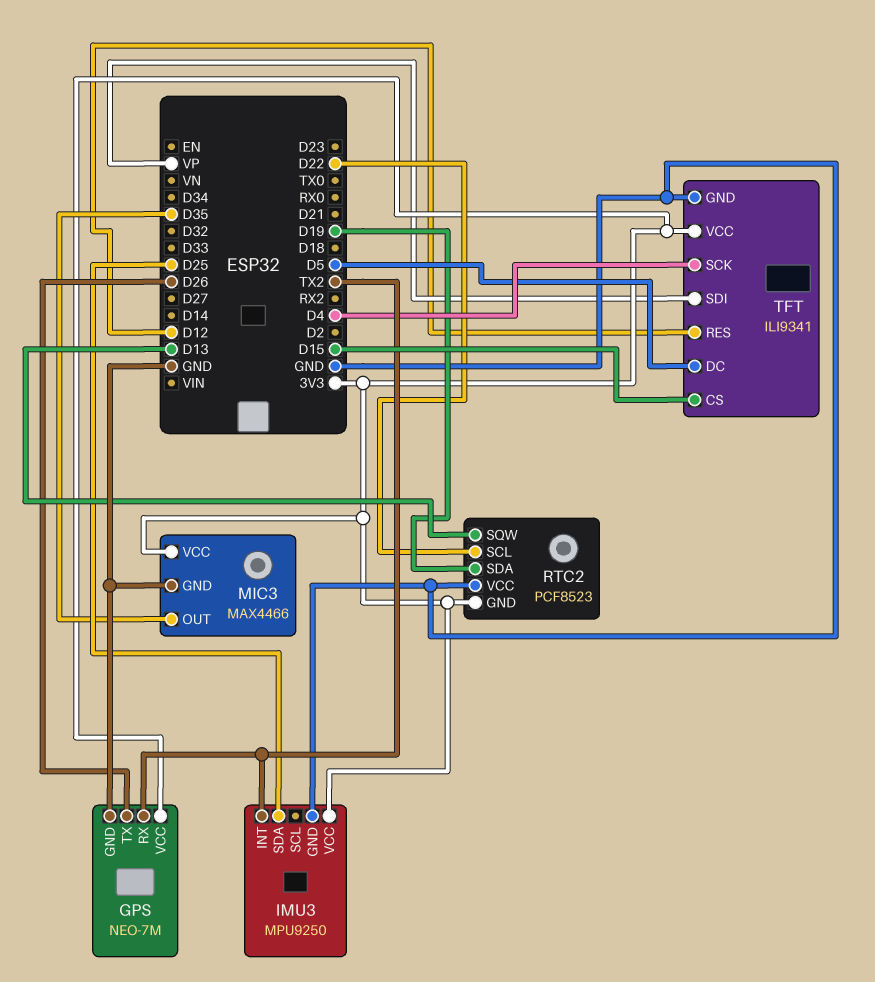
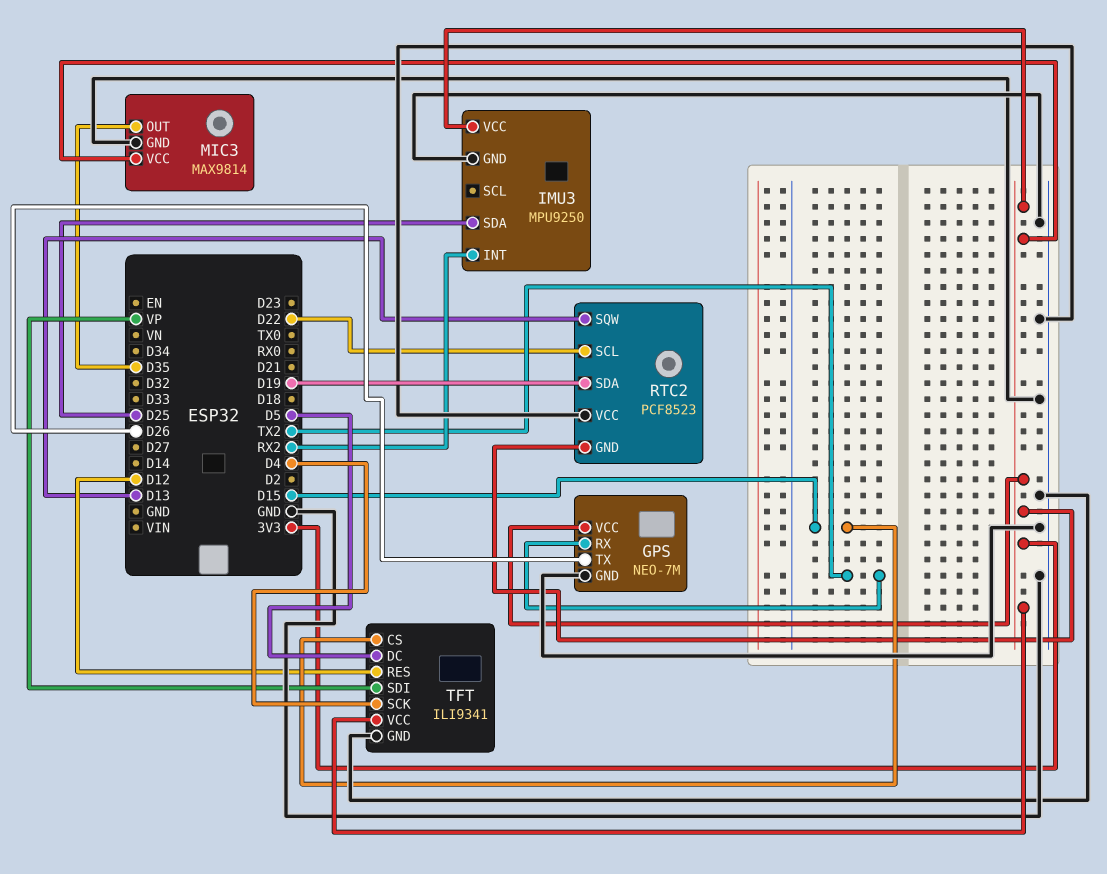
IMU3 pin INT: TX2 -> RX2
MIC3: MAX4466 -> MAX9814

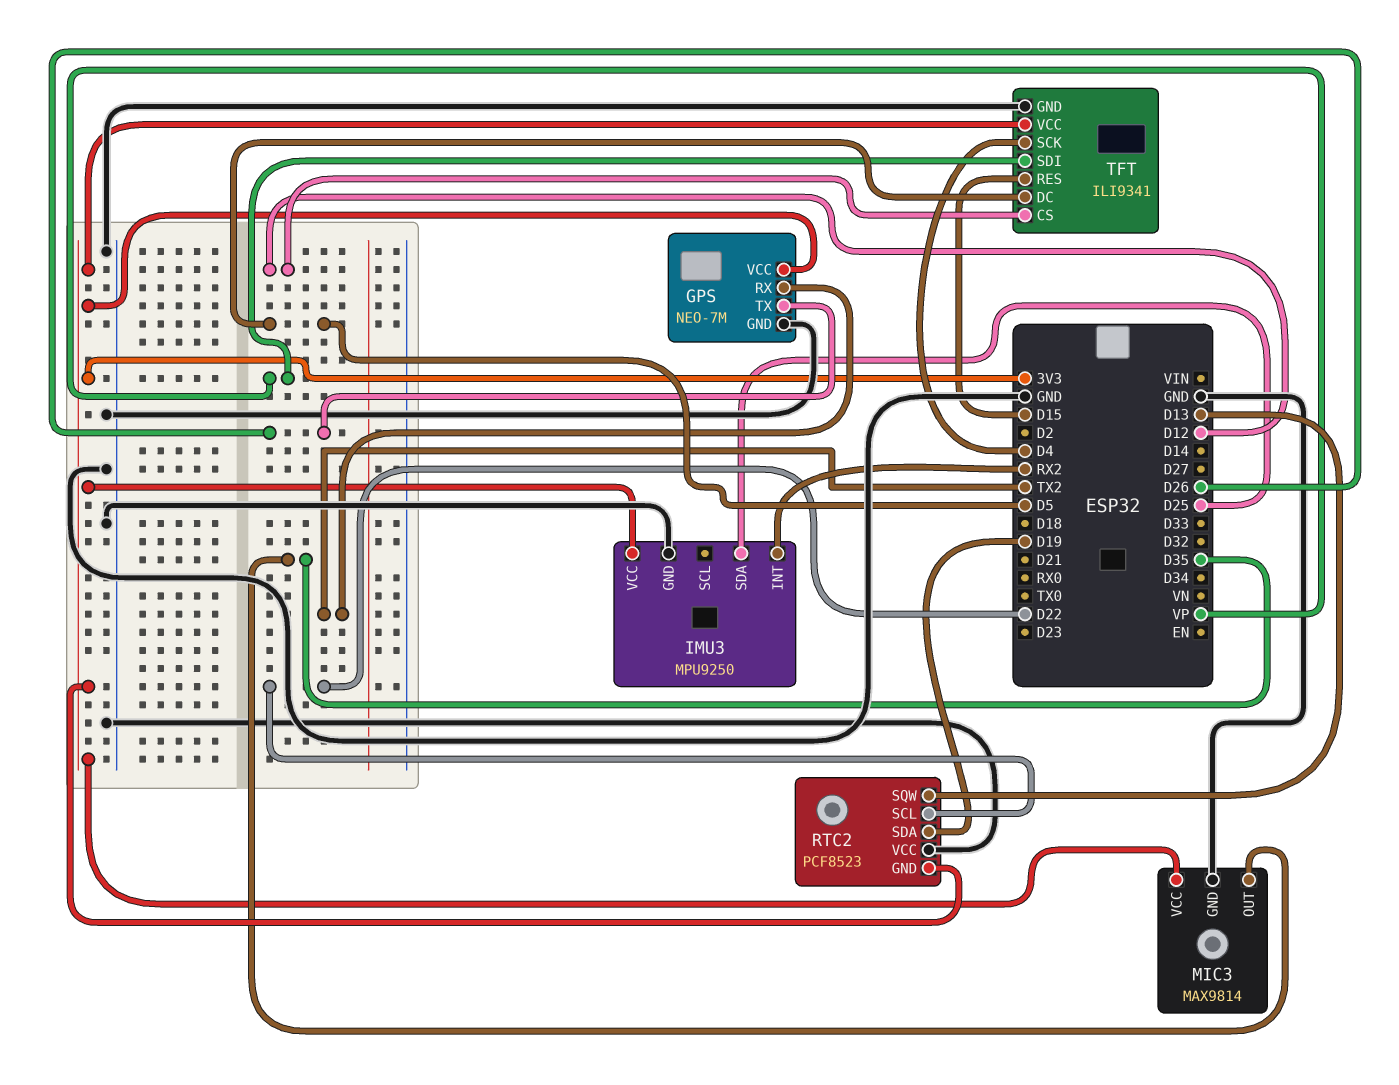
TFT pin CS: D15 -> D12
TFT pin RES: D12 -> D15

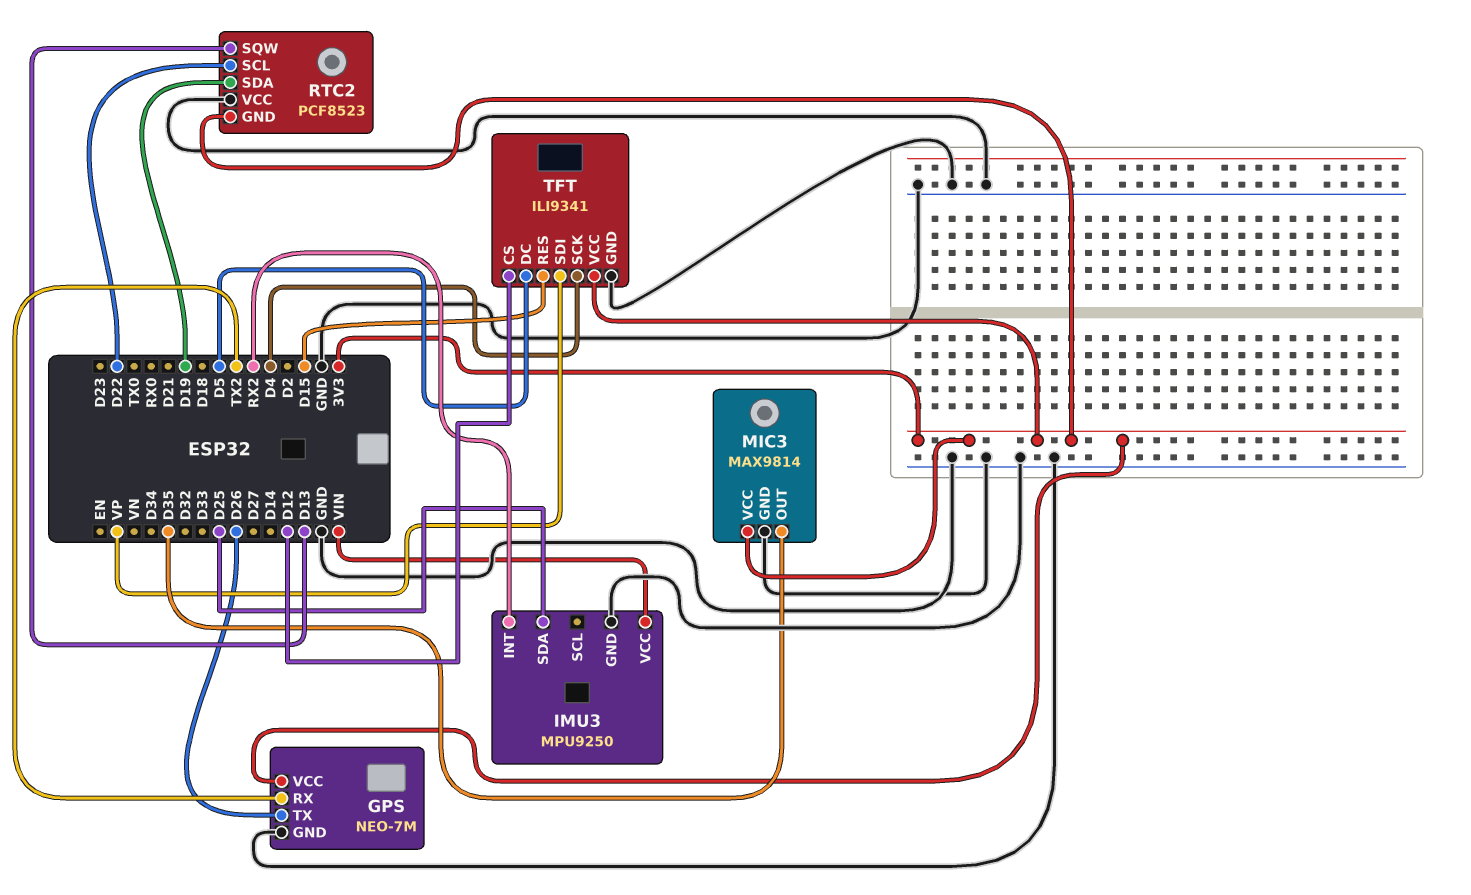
IMU3 pin VCC: 3V3 -> VIN

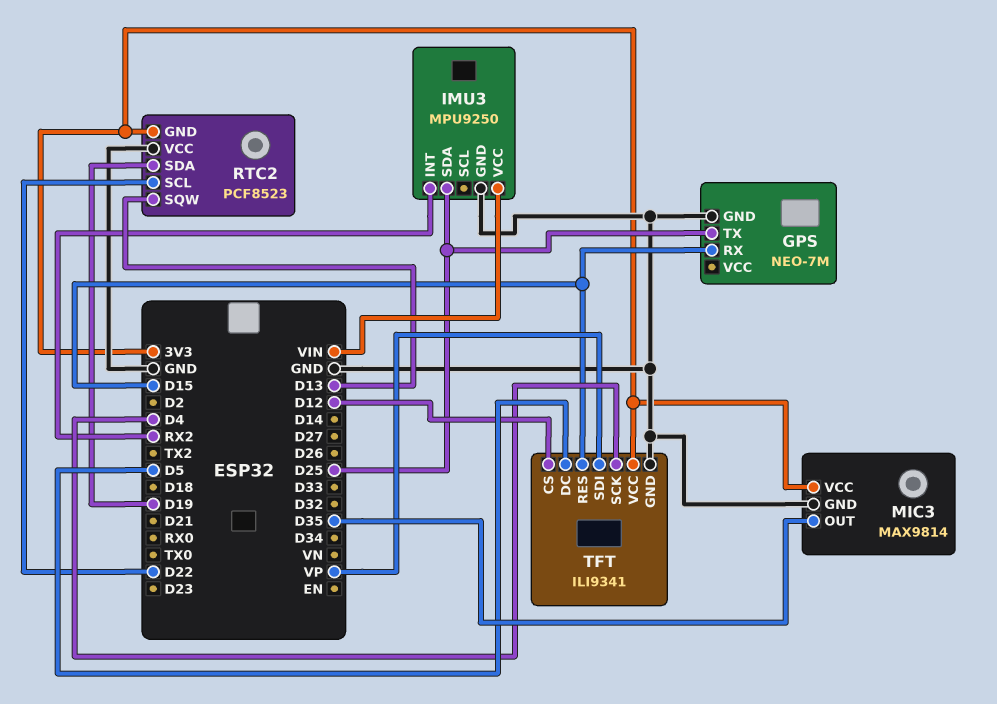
GPS pin RX: TX2 -> D15
GPS pin TX: D26 -> D25
GPS pin VCC: 3V3 -> none

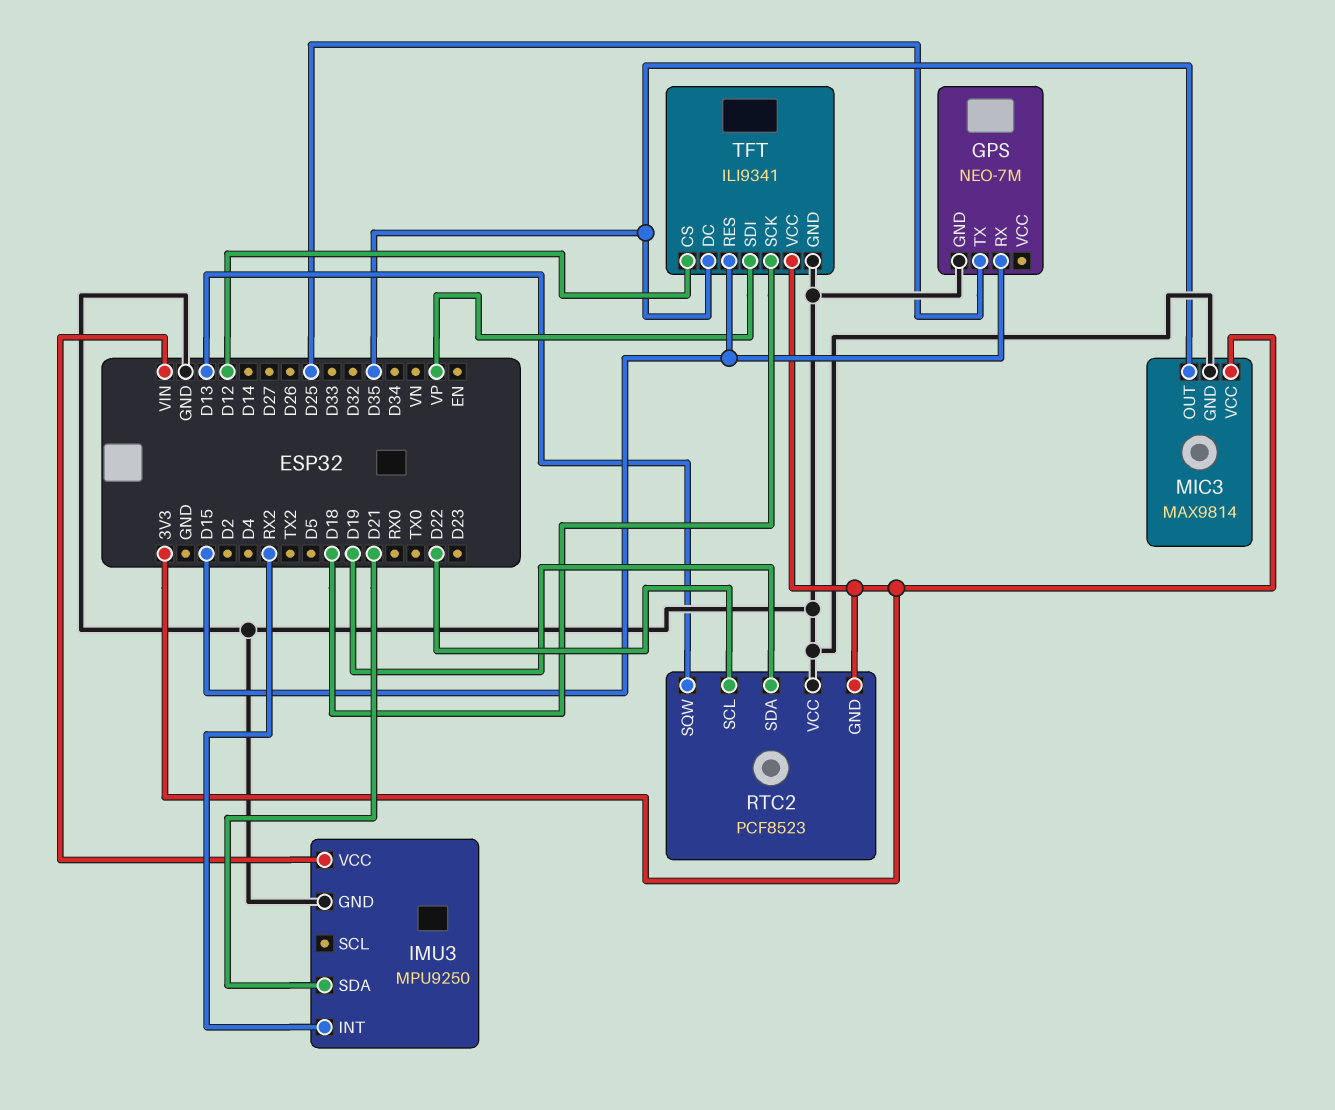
IMU3 pin SDA: D25 -> D21
TFT pin DC: D5 -> D35
TFT pin SCK: D4 -> D18

